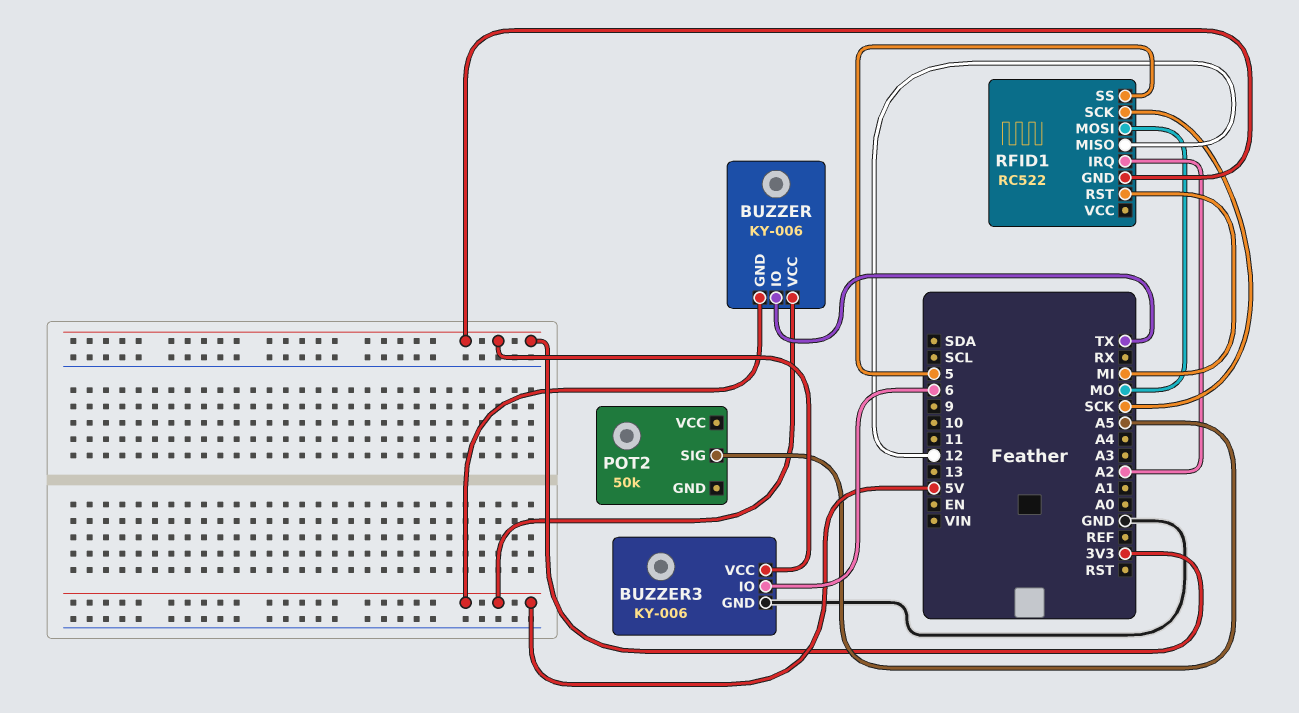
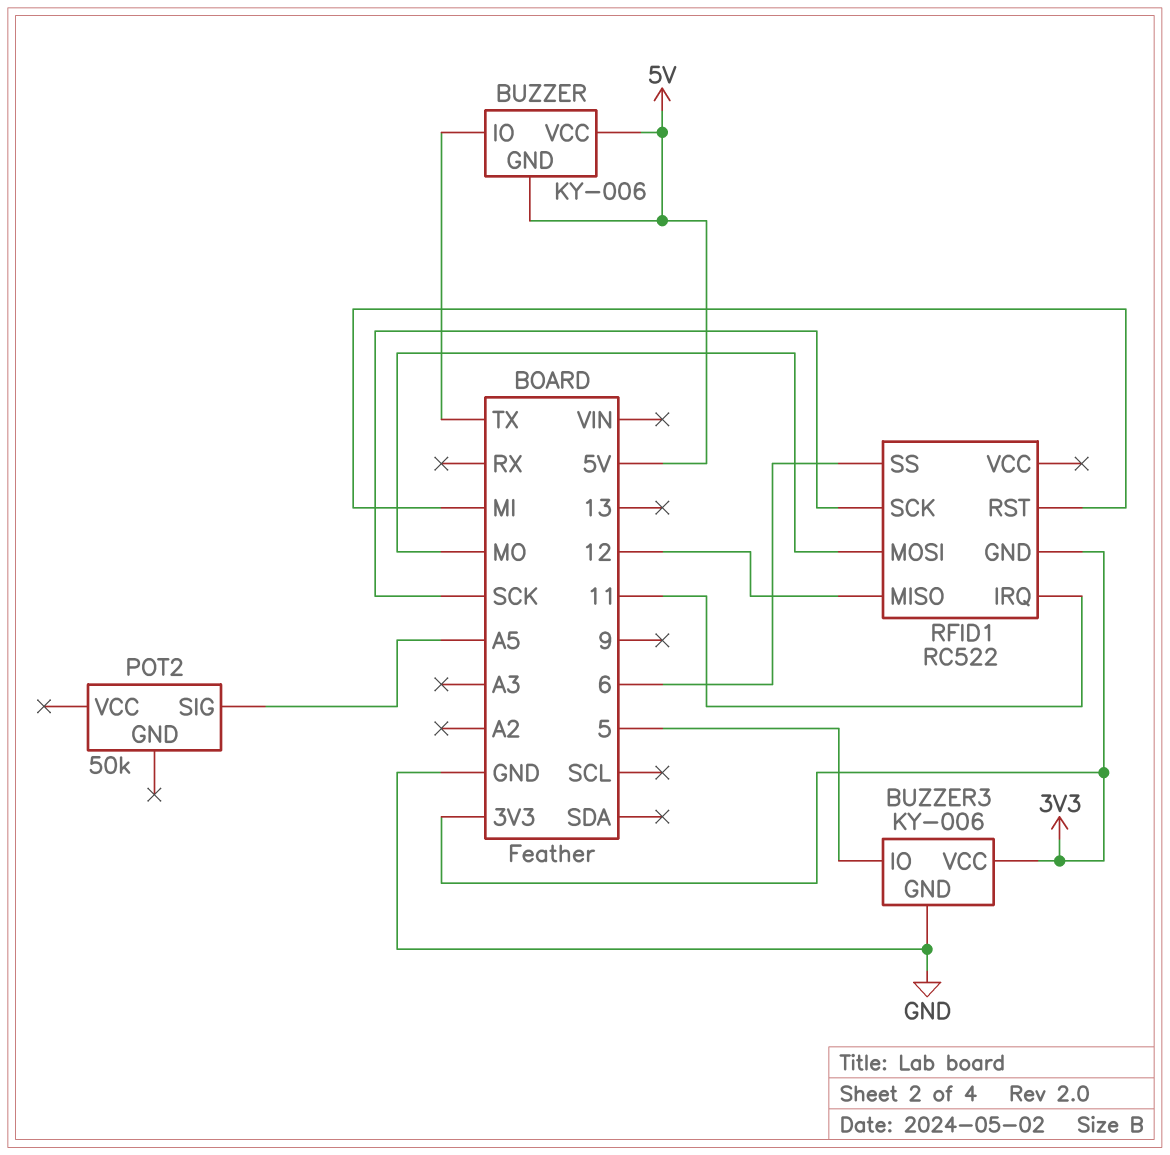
BUZZER3 pin IO: 6 -> 5
RFID1 pin IRQ: A2 -> 11
RFID1 pin SS: 5 -> 6

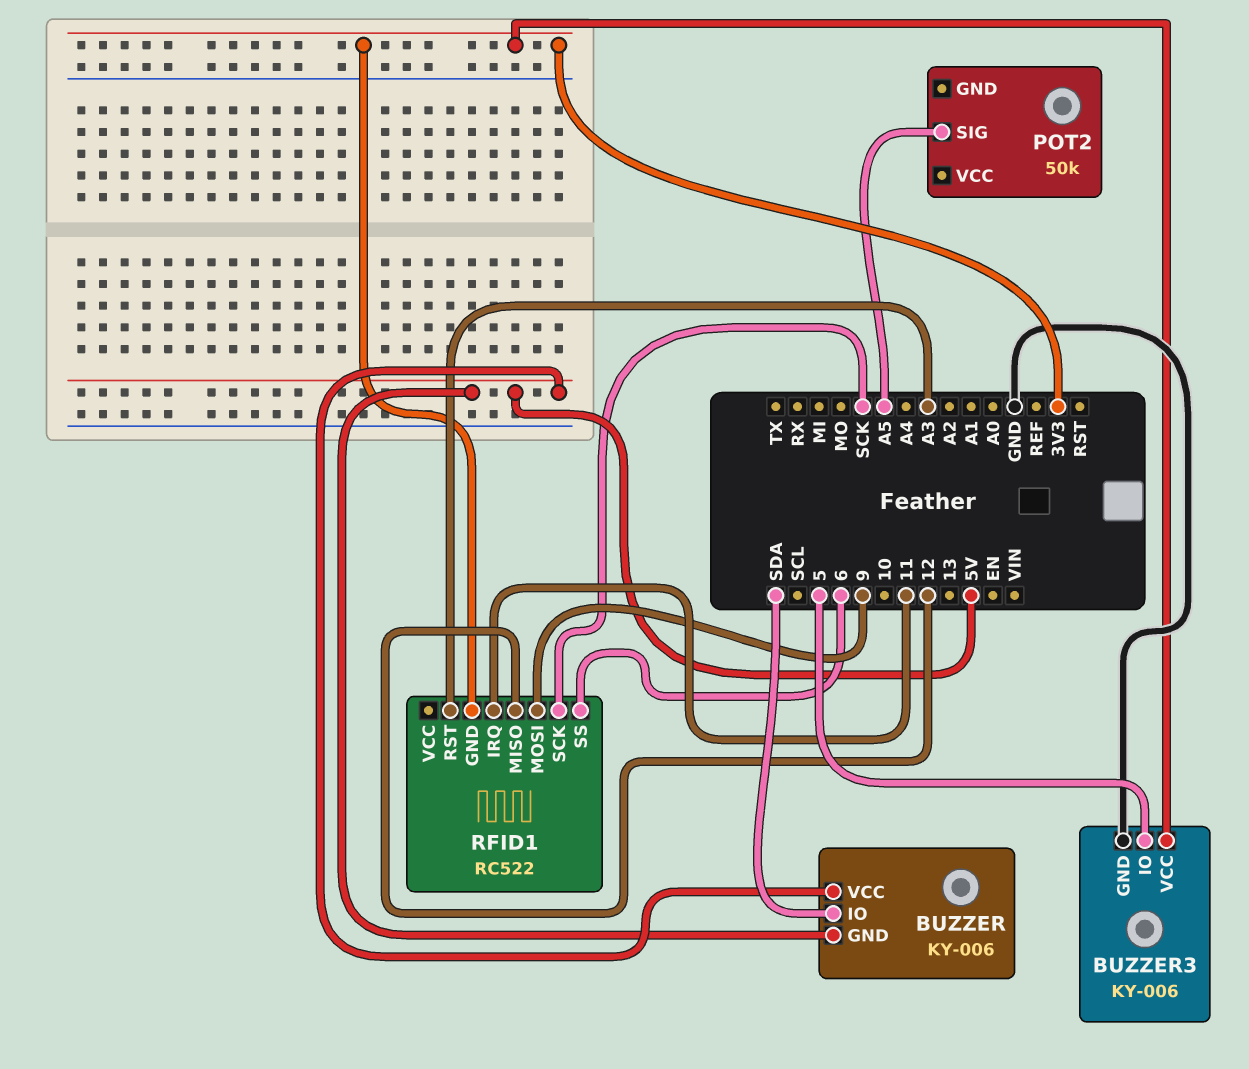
BUZZER pin IO: TX -> SDA
RFID1 pin MOSI: MO -> 9
RFID1 pin RST: MI -> A3

